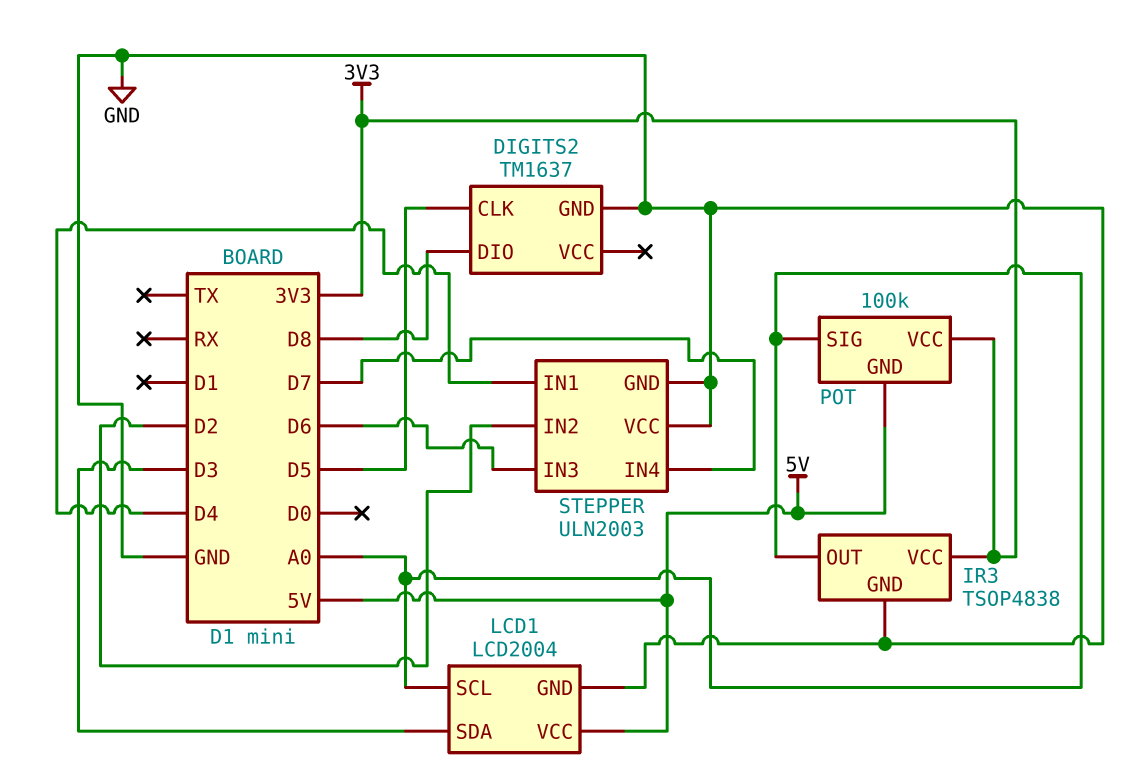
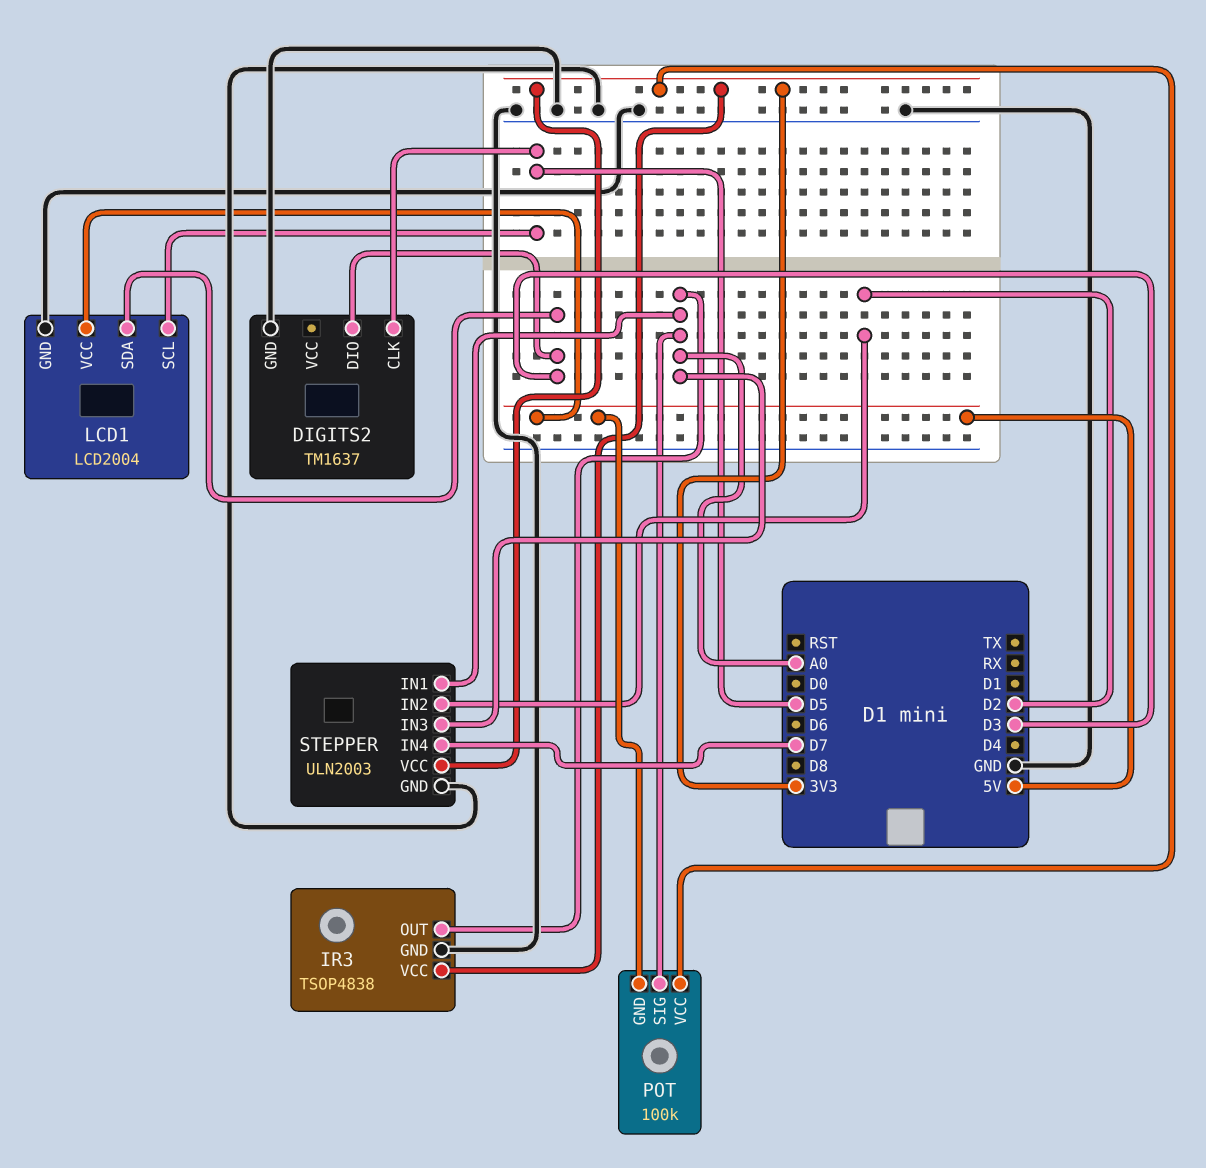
DIGITS2 pin DIO: D8 -> D3
LCD1 pin SCL: A0 -> D5
STEPPER pin IN1: D4 -> A0
STEPPER pin IN3: D6 -> A0
STEPPER pin VCC: GND -> 3V3

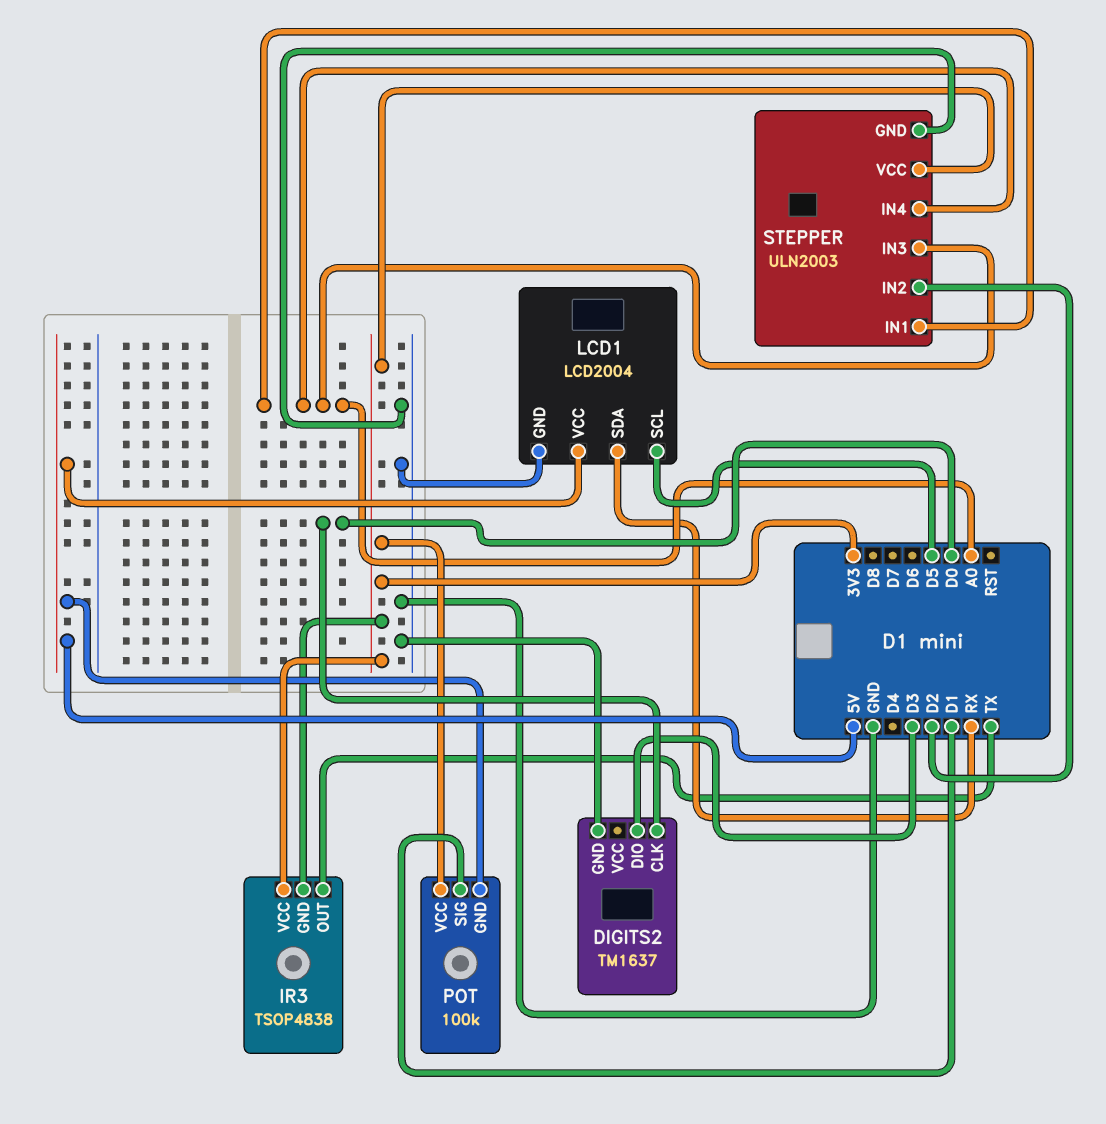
DIGITS2 pin CLK: D5 -> D0
IR3 pin GND: GND -> 3V3
IR3 pin OUT: A0 -> TX
LCD1 pin SDA: D3 -> RX
POT pin SIG: A0 -> D1
STEPPER pin IN4: D7 -> A0

